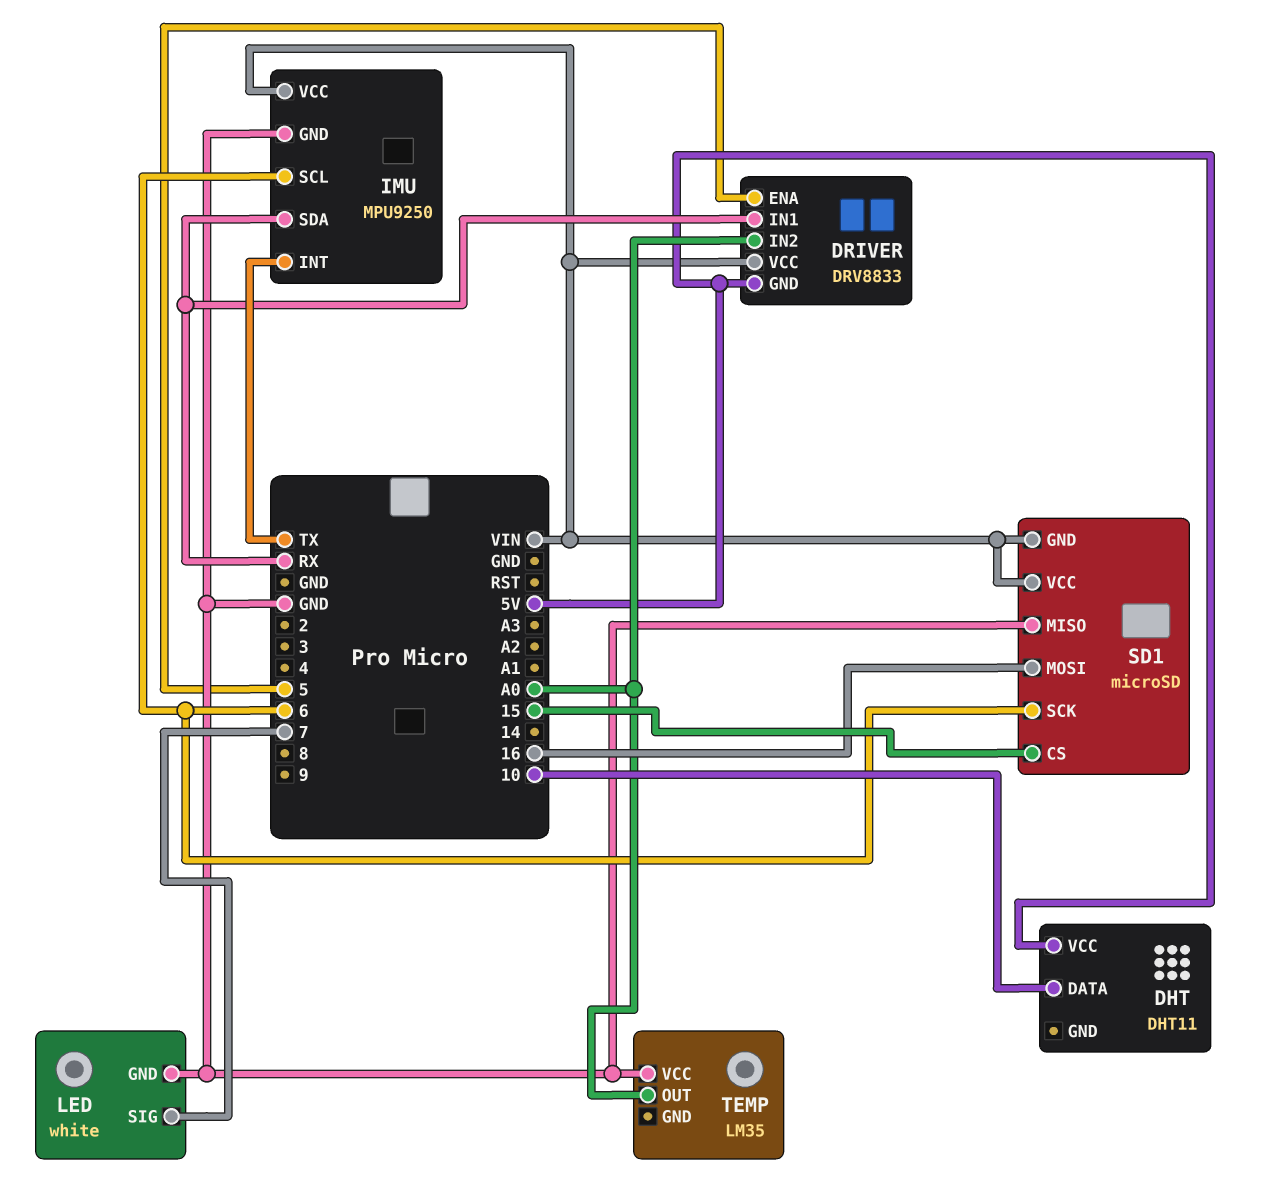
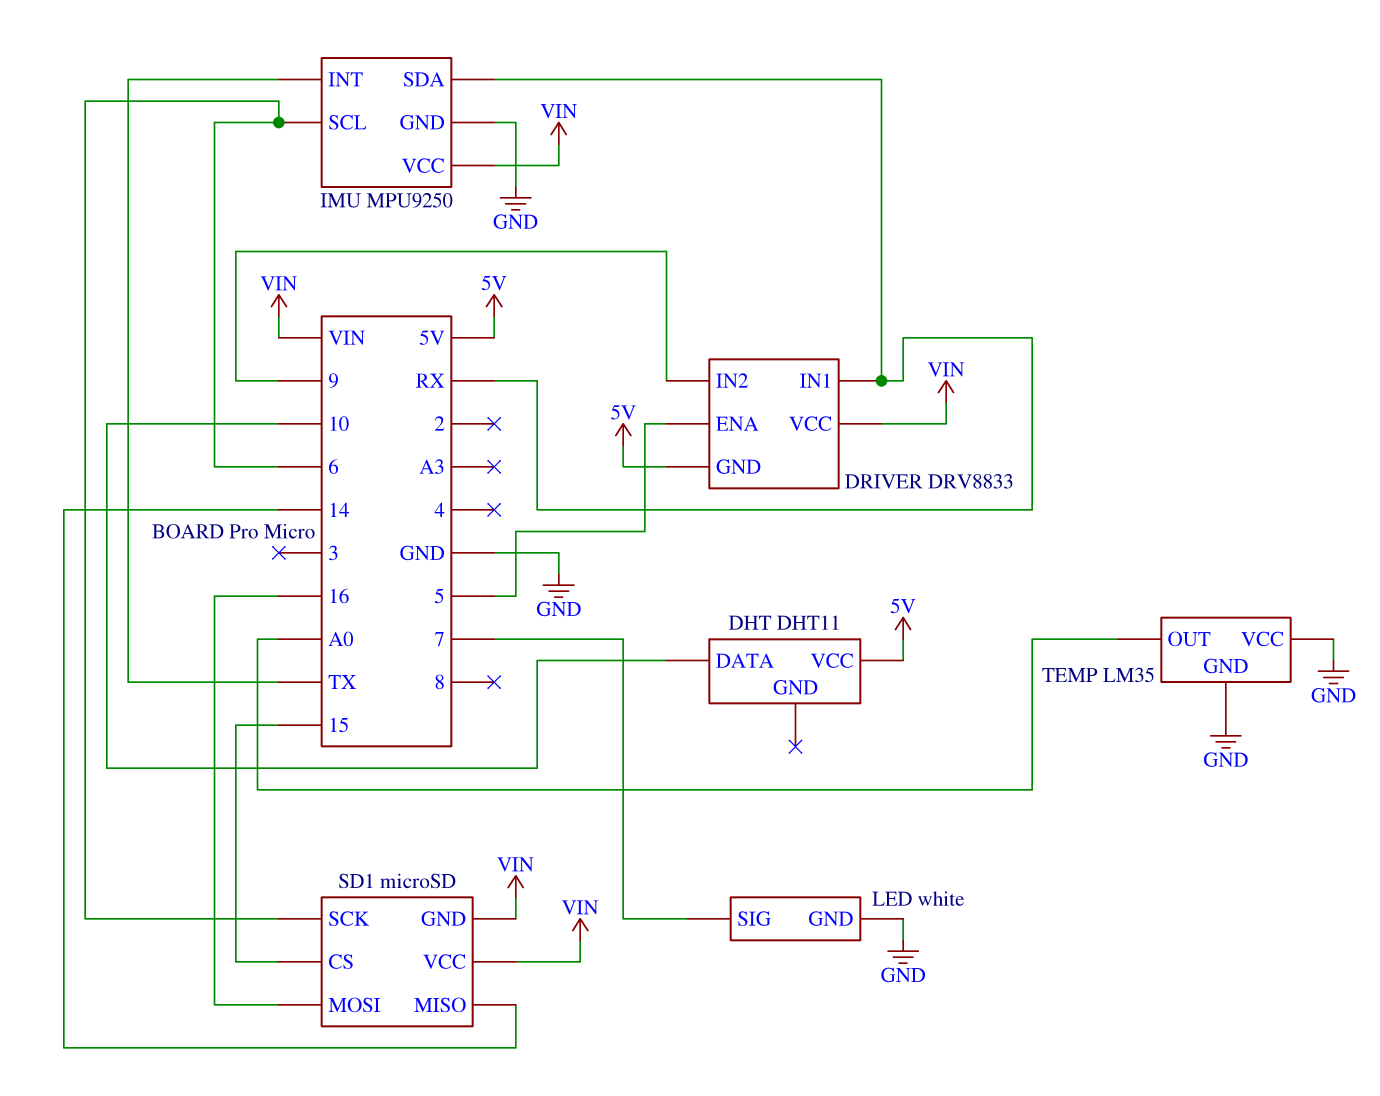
DRIVER pin IN2: A0 -> 9
SD1 pin MISO: GND -> 14
TEMP pin GND: none -> GND

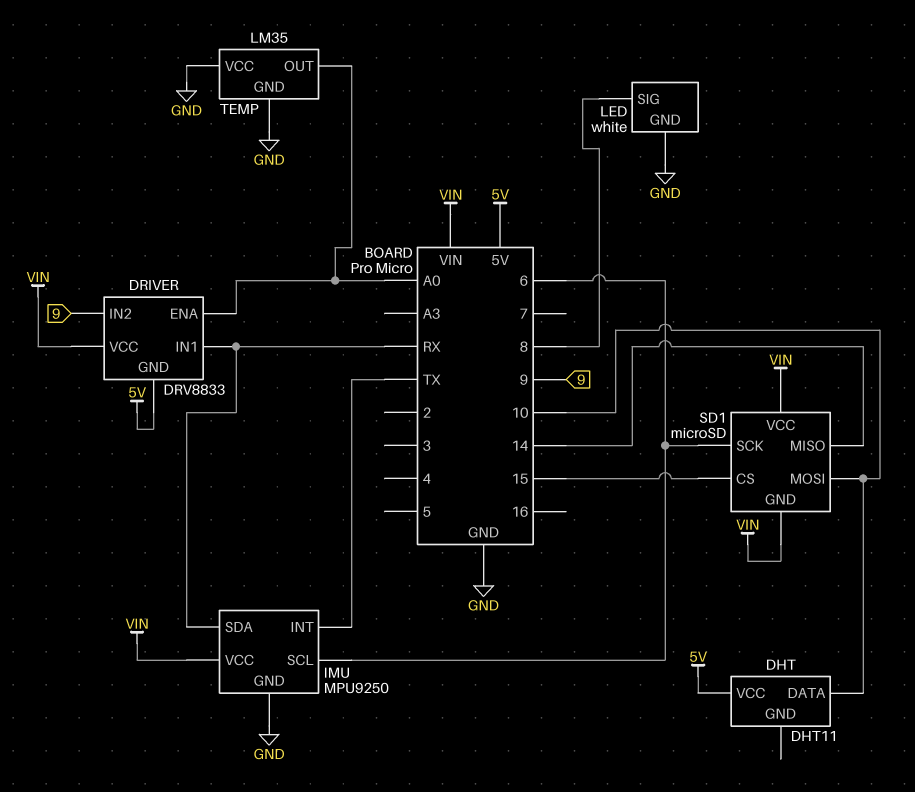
DRIVER pin ENA: 5 -> A0
LED pin SIG: 7 -> 8
SD1 pin MOSI: 16 -> 10

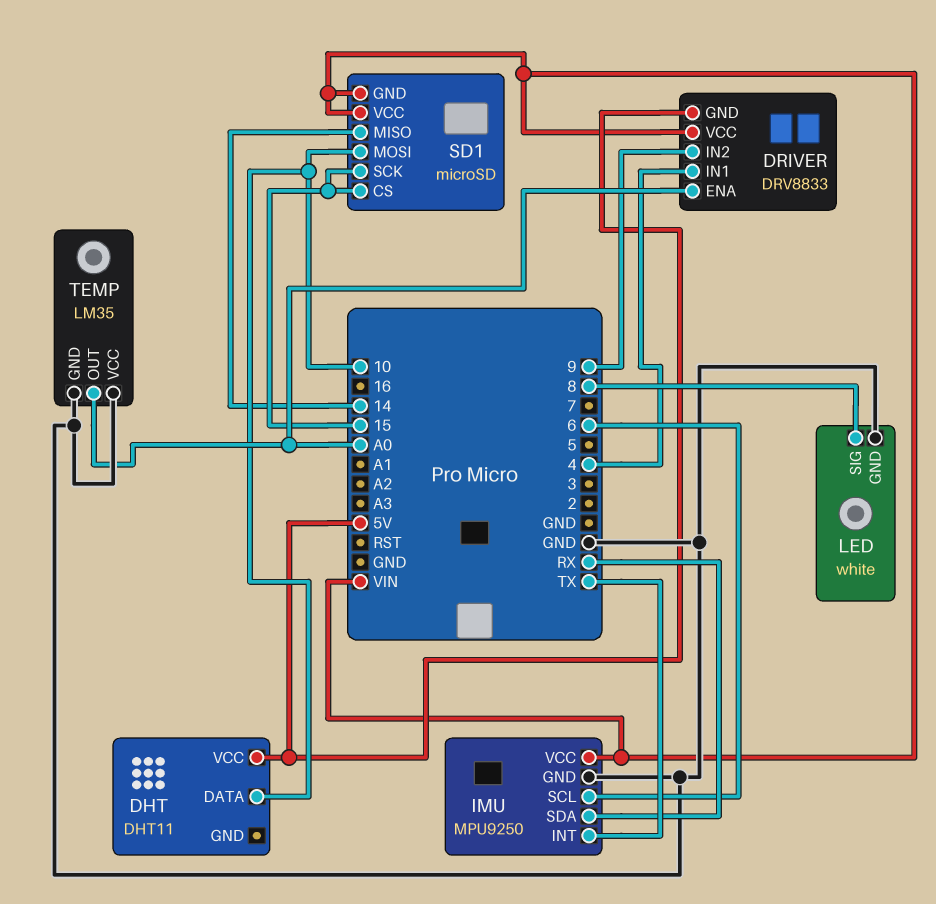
DRIVER pin IN1: RX -> 4
SD1 pin SCK: 6 -> 15

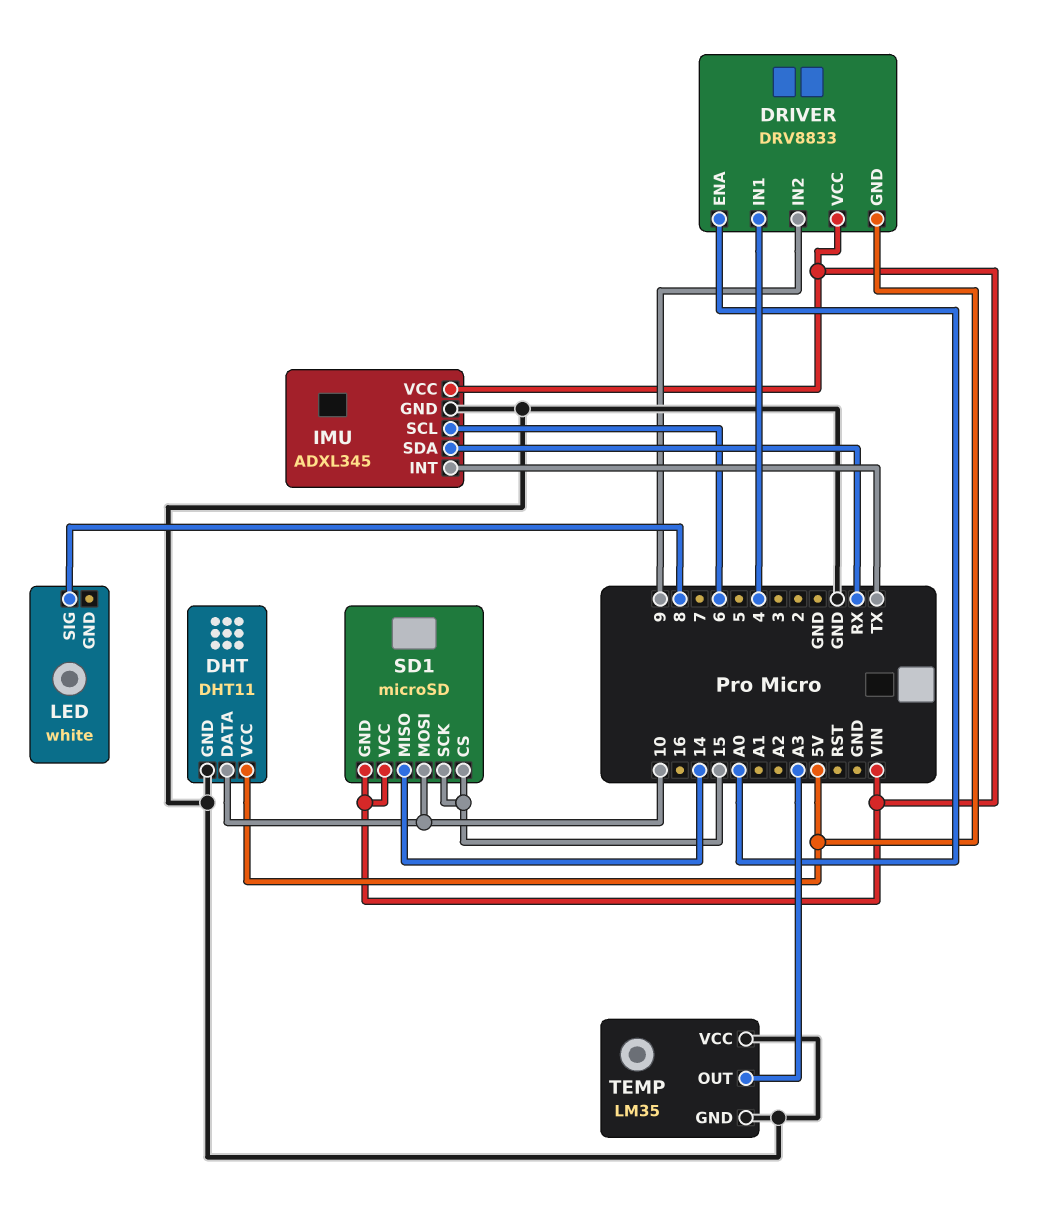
DHT pin GND: none -> GND
IMU: MPU9250 -> ADXL345
LED pin GND: GND -> none
TEMP pin OUT: A0 -> A3

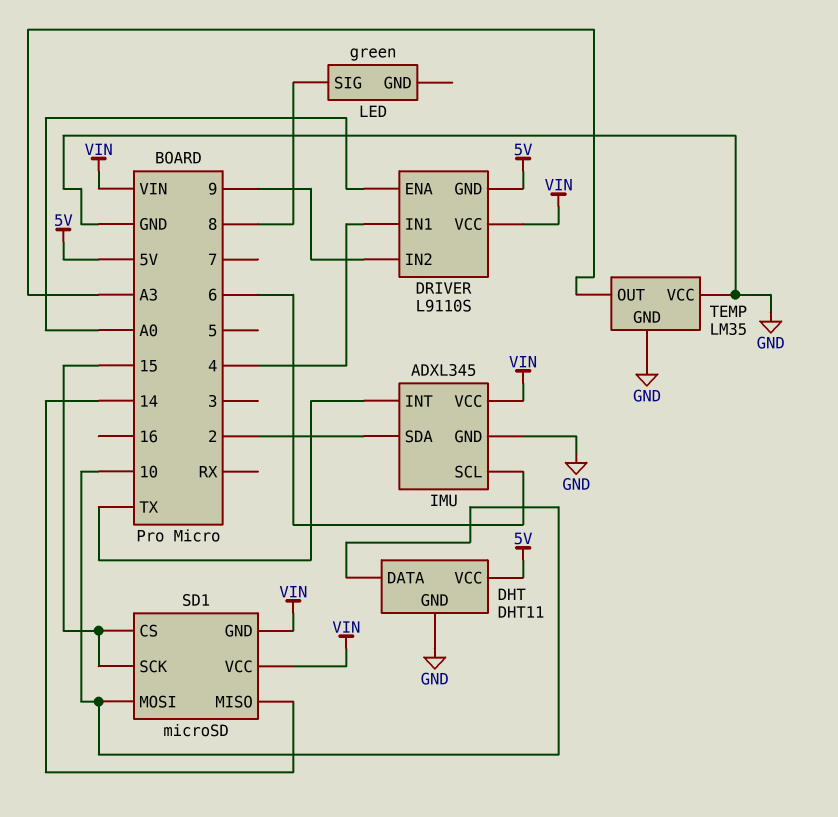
DRIVER: DRV8833 -> L9110S
IMU pin SDA: RX -> 2
LED: white -> green

